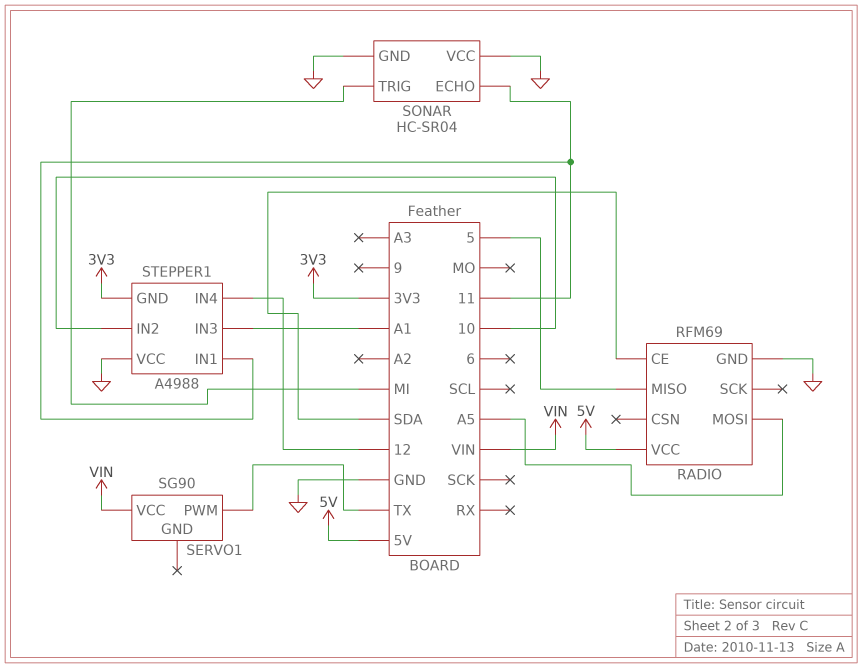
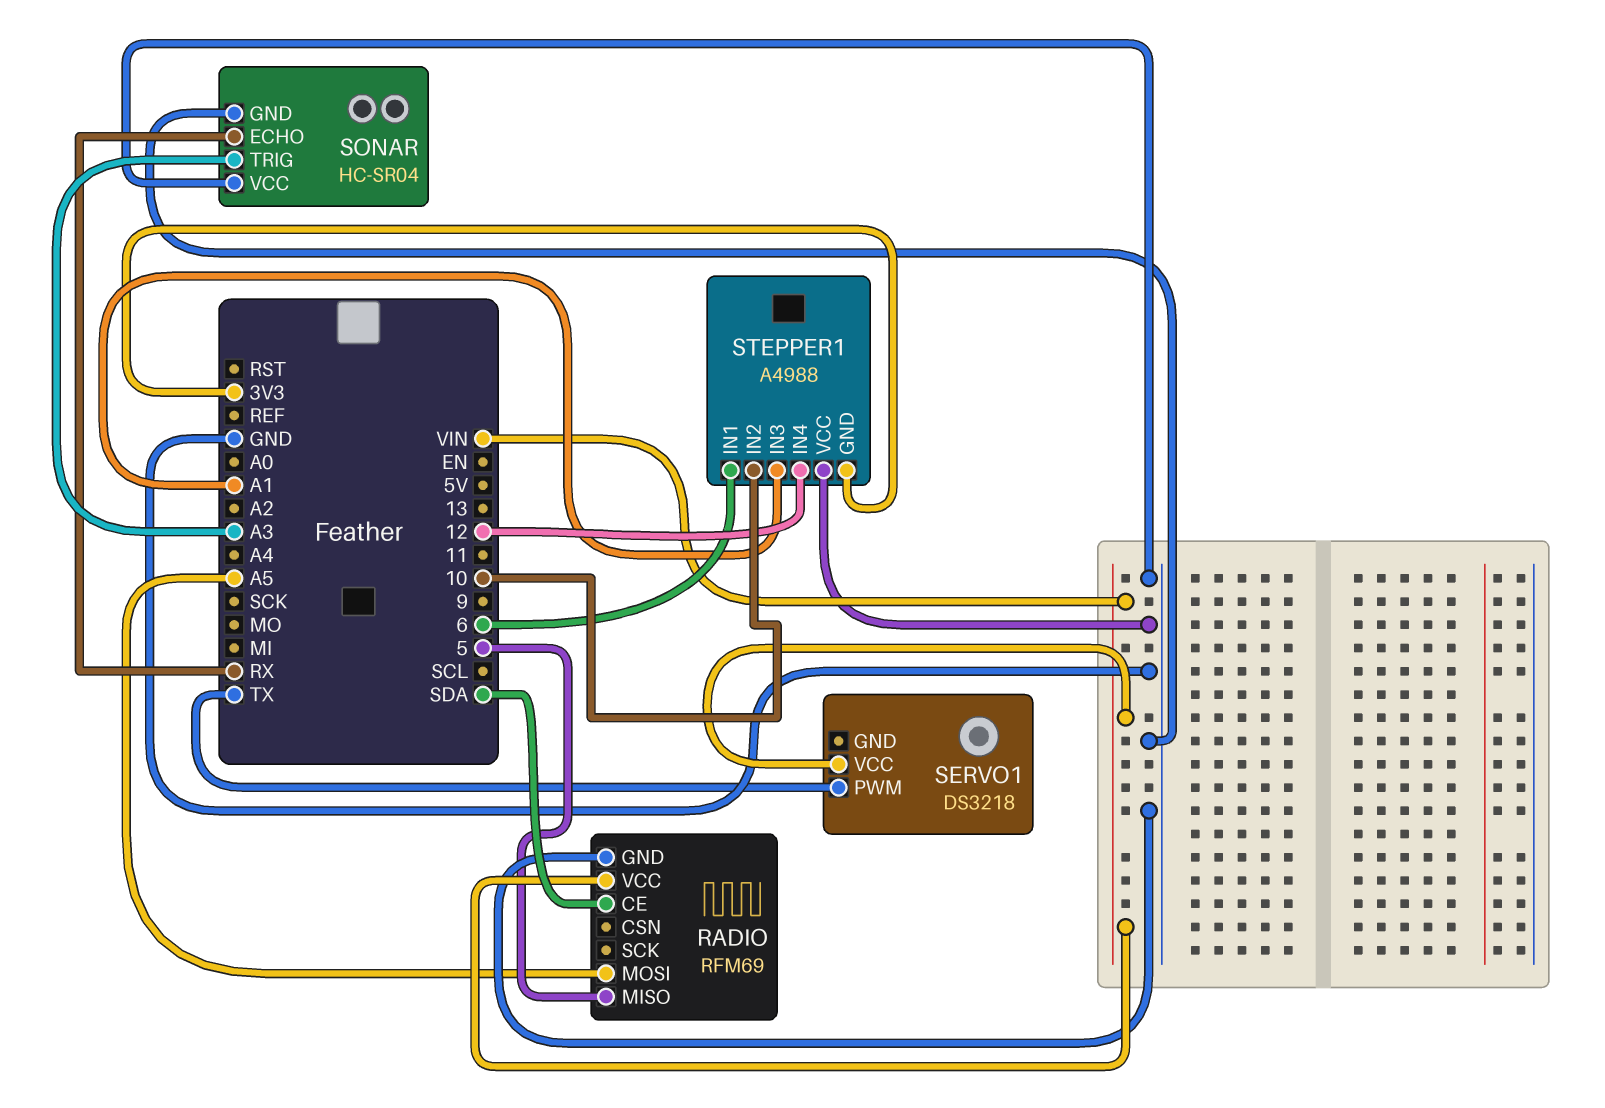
RADIO pin VCC: 5V -> VIN
SERVO1: SG90 -> DS3218
SONAR pin ECHO: 11 -> RX
SONAR pin TRIG: MI -> A3
STEPPER1 pin IN1: 11 -> 6

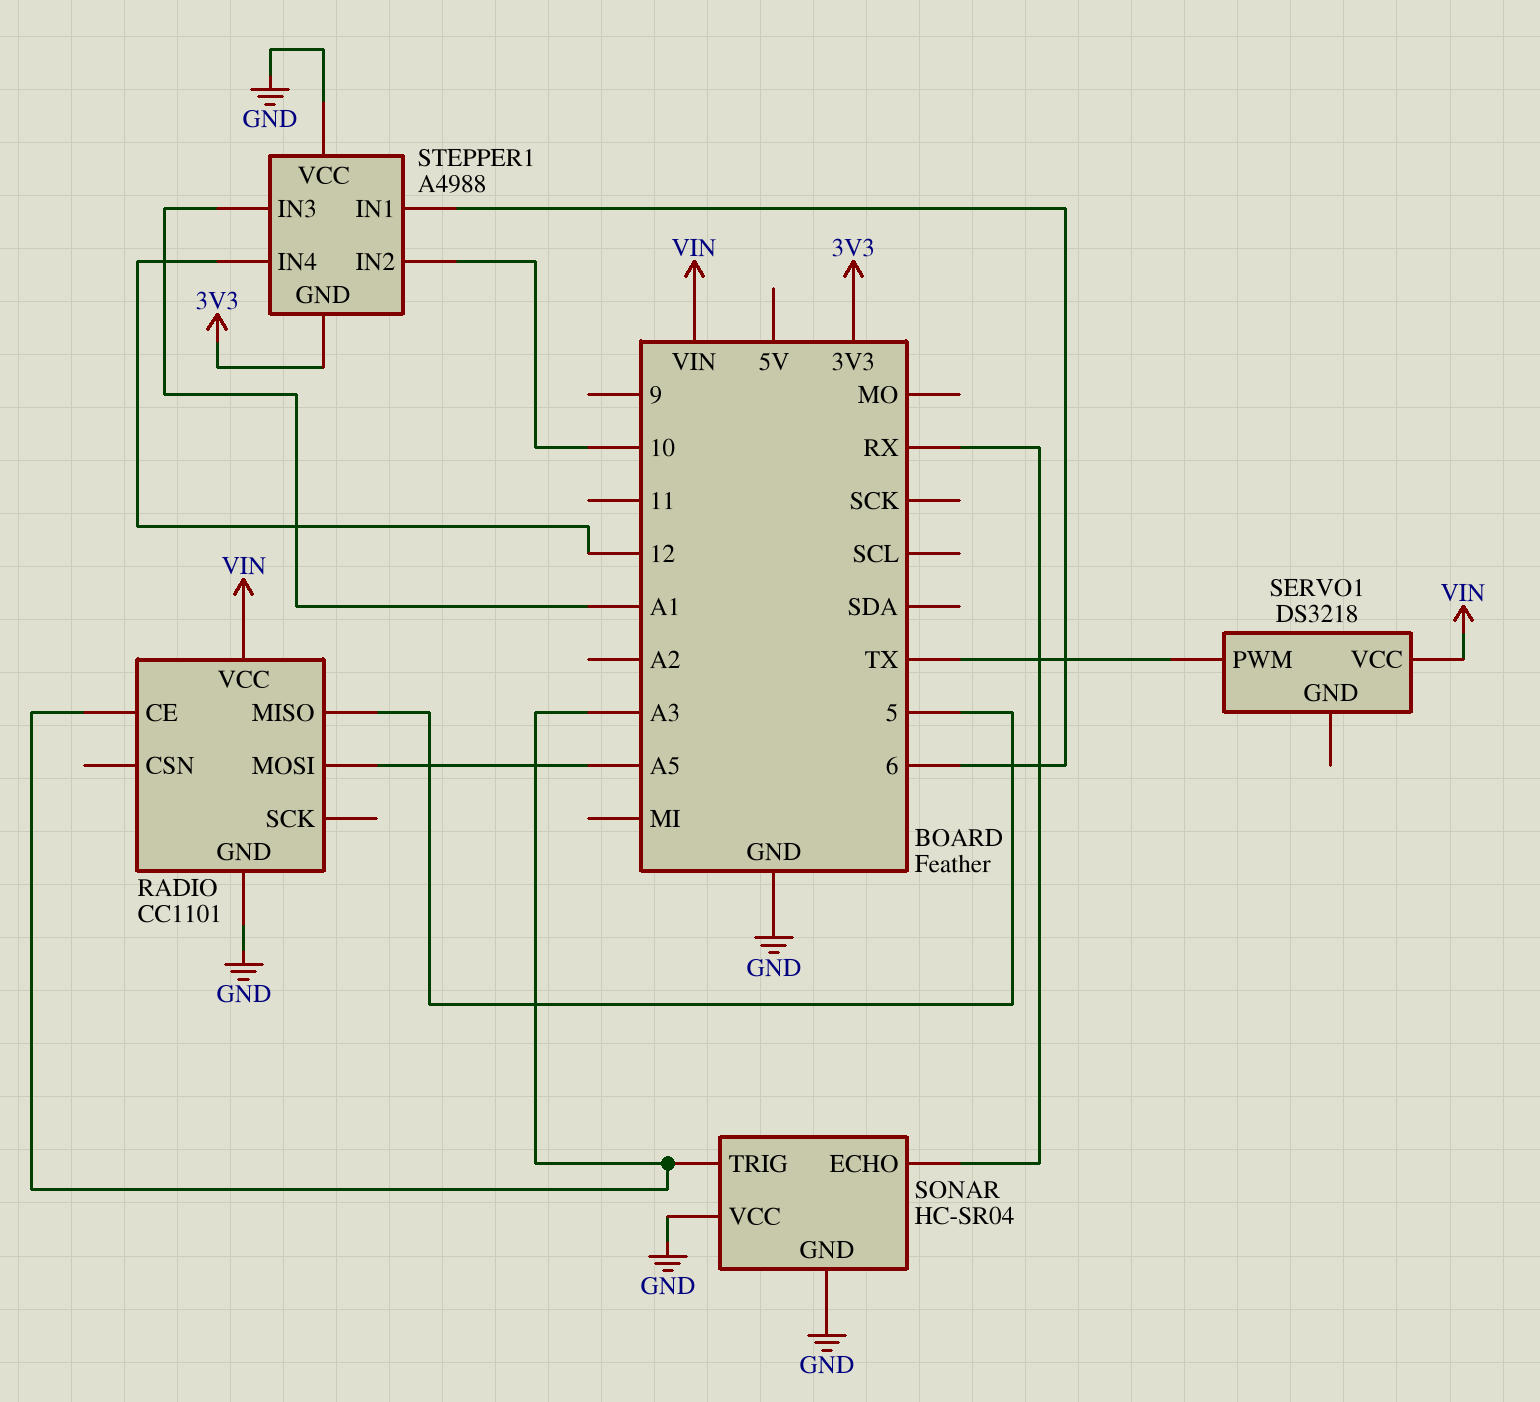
RADIO: RFM69 -> CC1101
RADIO pin CE: SDA -> A3

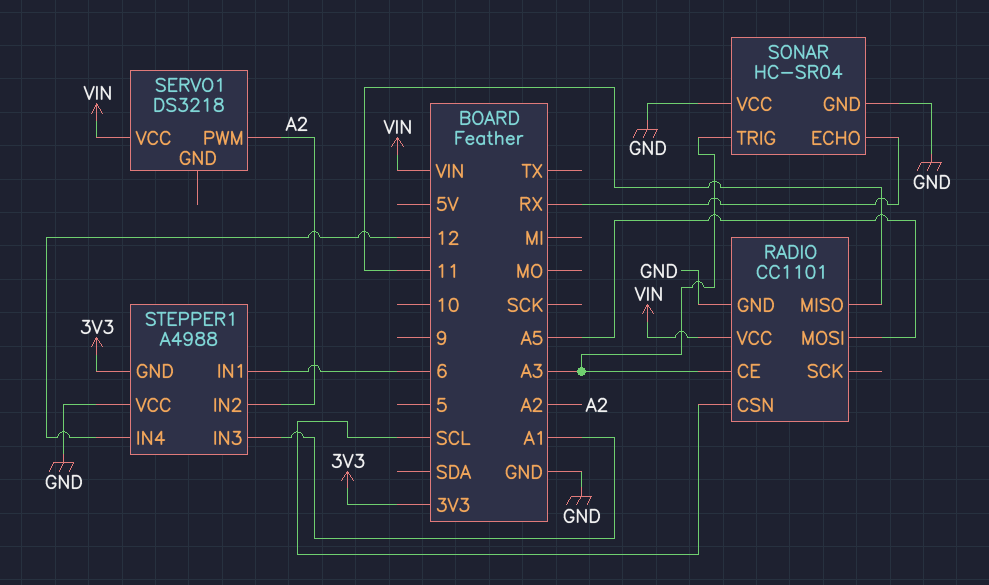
RADIO pin CSN: none -> SCL
RADIO pin MISO: 5 -> 11
SERVO1 pin PWM: TX -> A2
STEPPER1 pin IN2: 10 -> A2

